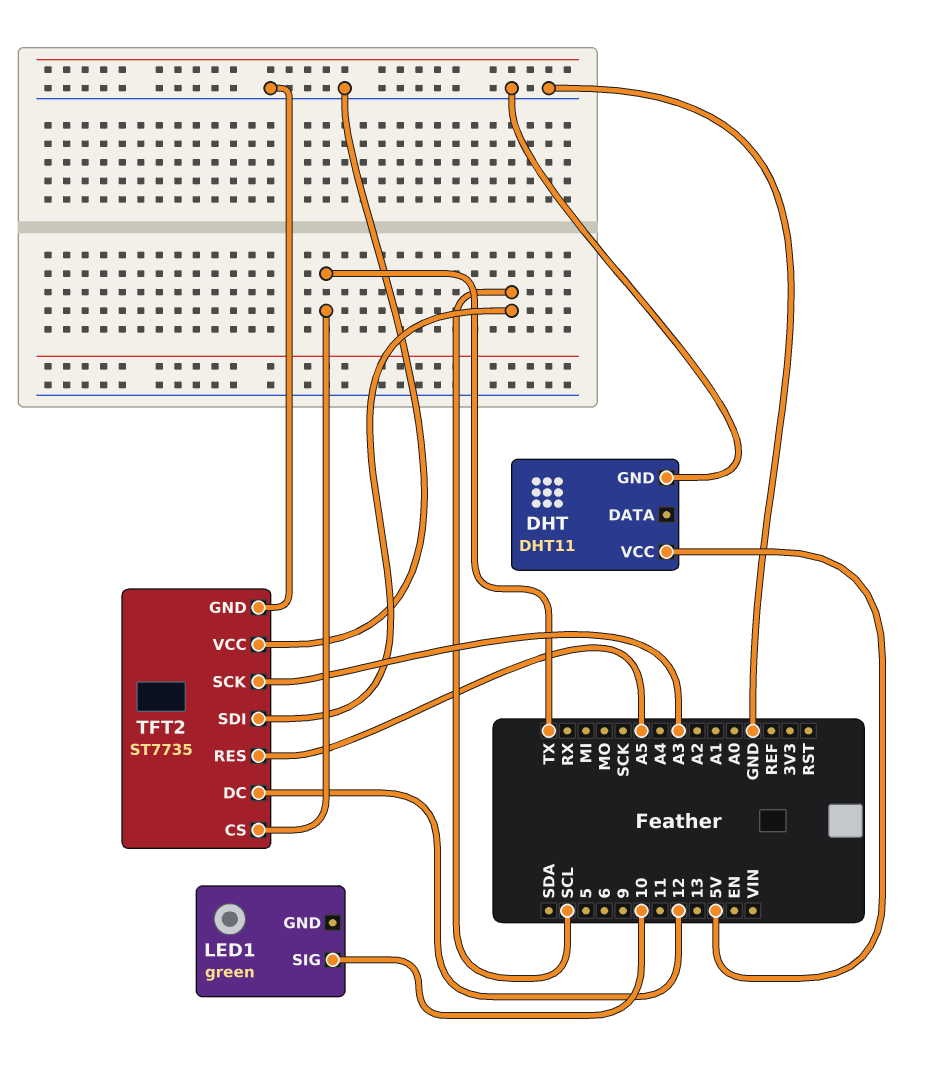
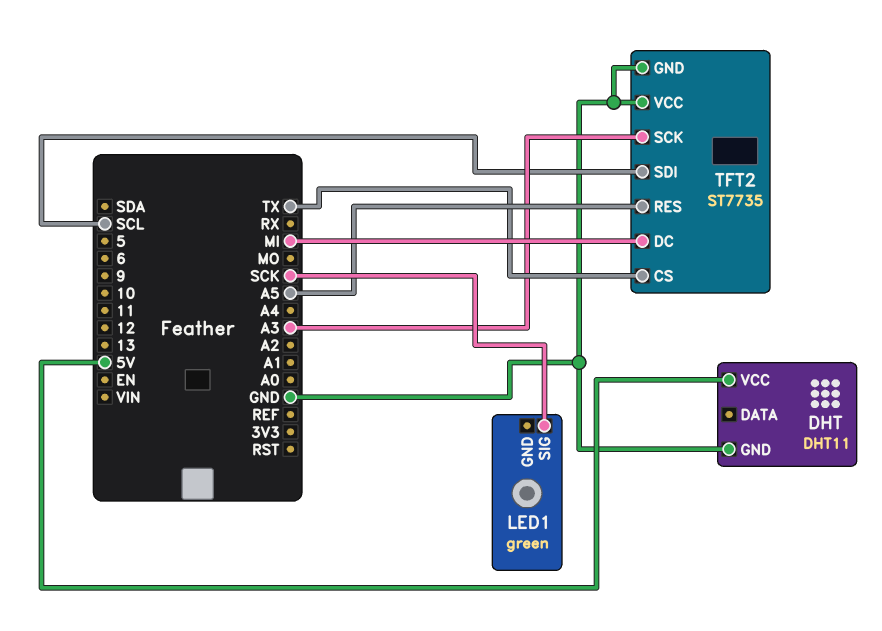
LED1 pin SIG: 10 -> SCK
TFT2 pin DC: 12 -> MI

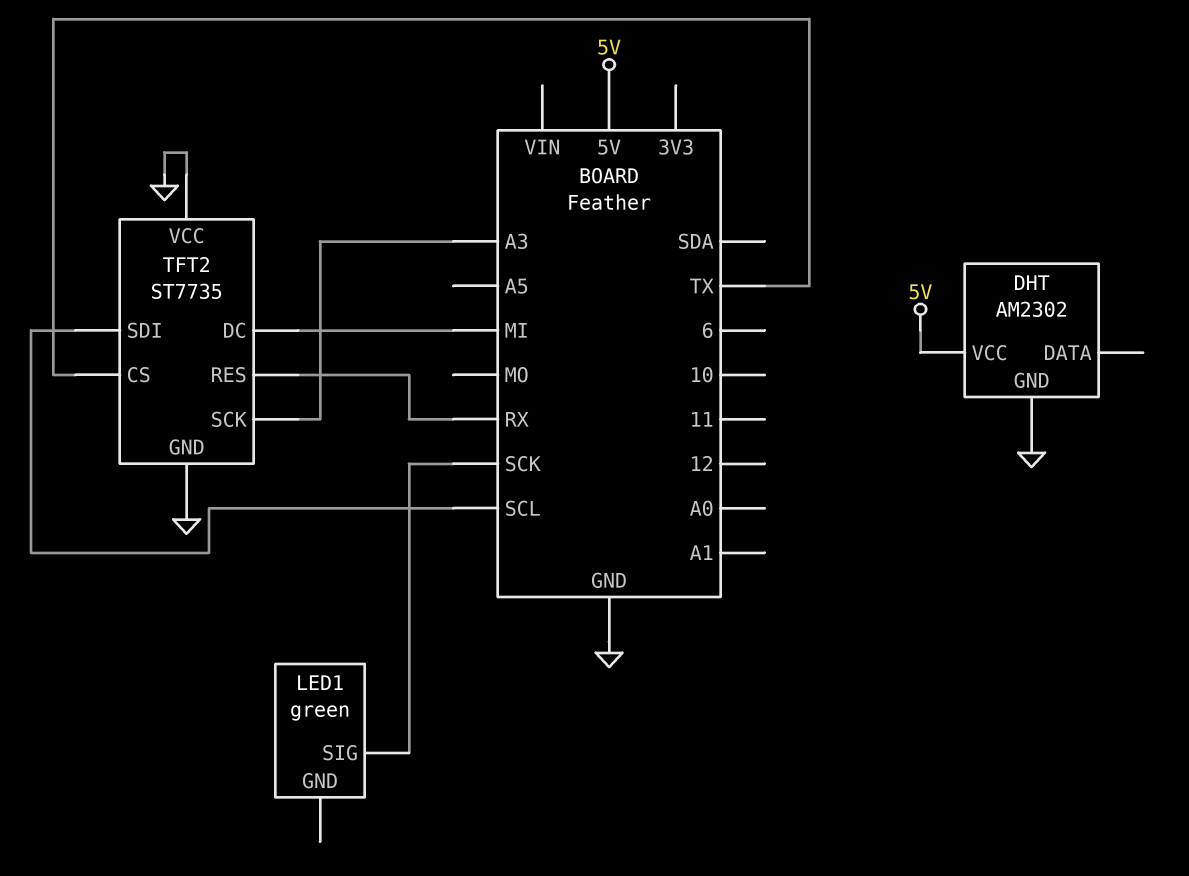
DHT: DHT11 -> AM2302
TFT2 pin RES: A5 -> RX

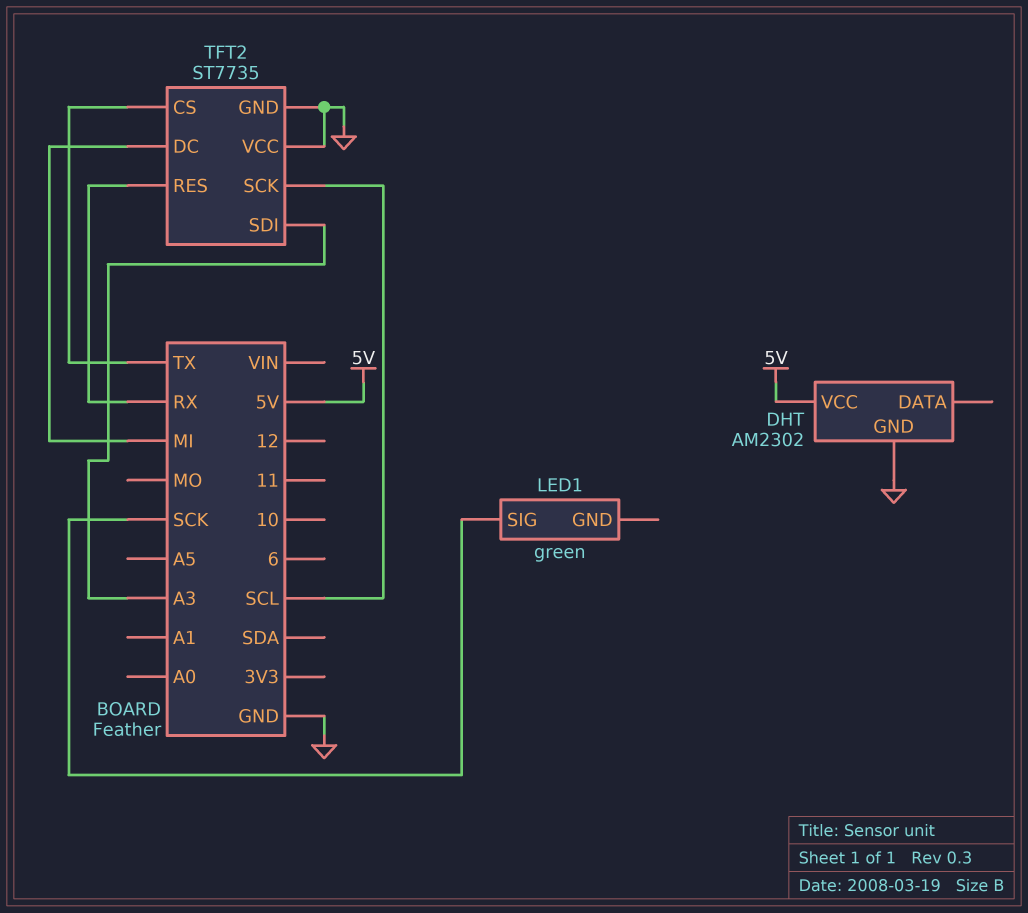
TFT2 pin SCK: A3 -> SCL
TFT2 pin SDI: SCL -> A3

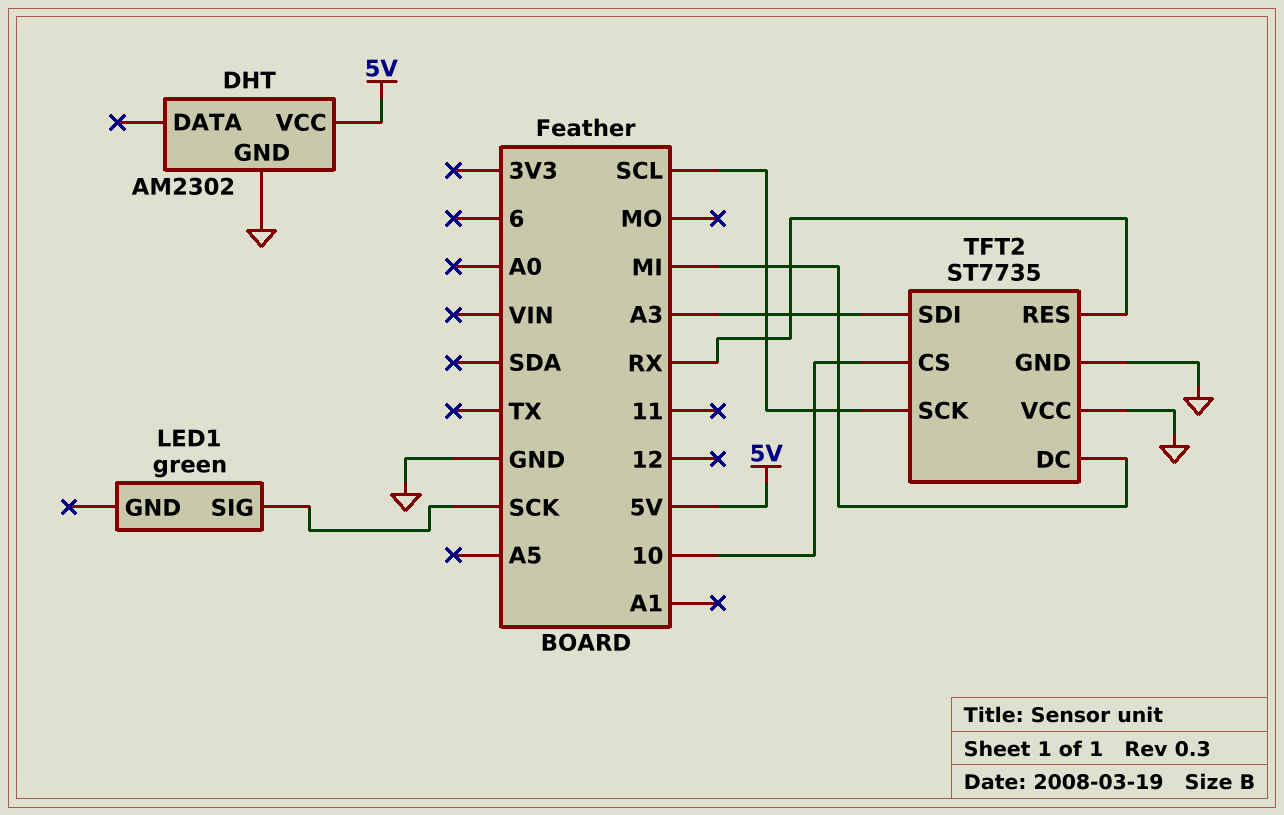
TFT2 pin CS: TX -> 10

